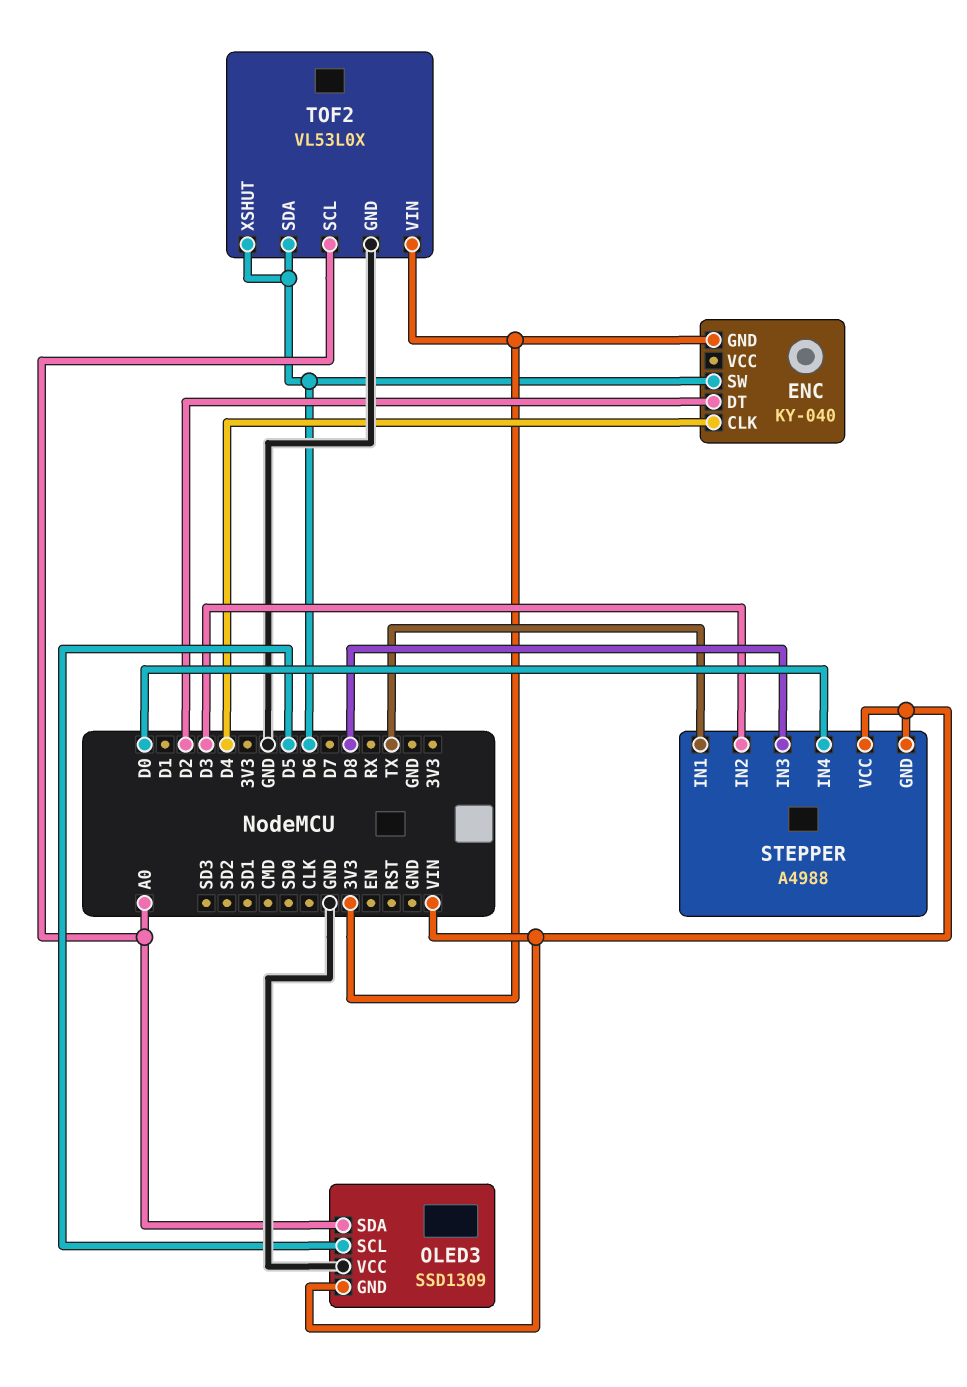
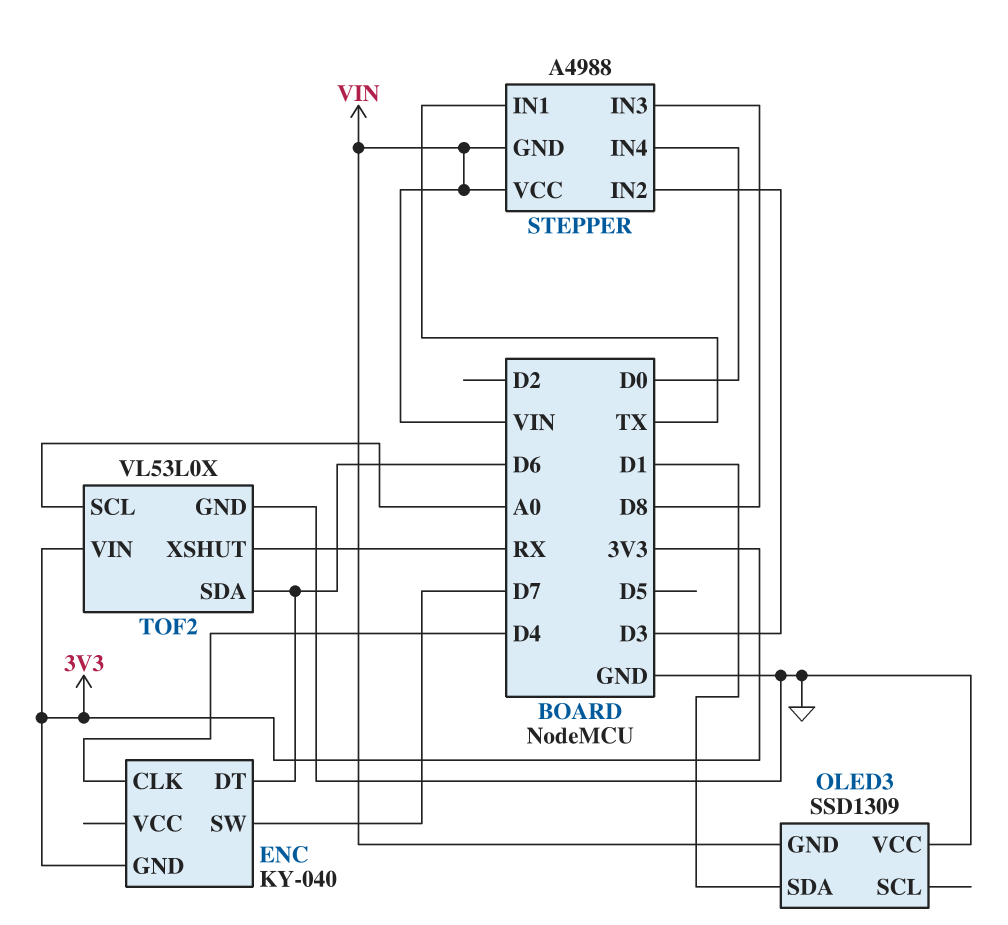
ENC pin DT: D2 -> D6
ENC pin SW: D6 -> D7
OLED3 pin SCL: D5 -> none
OLED3 pin SDA: A0 -> D1
TOF2 pin XSHUT: D6 -> RX

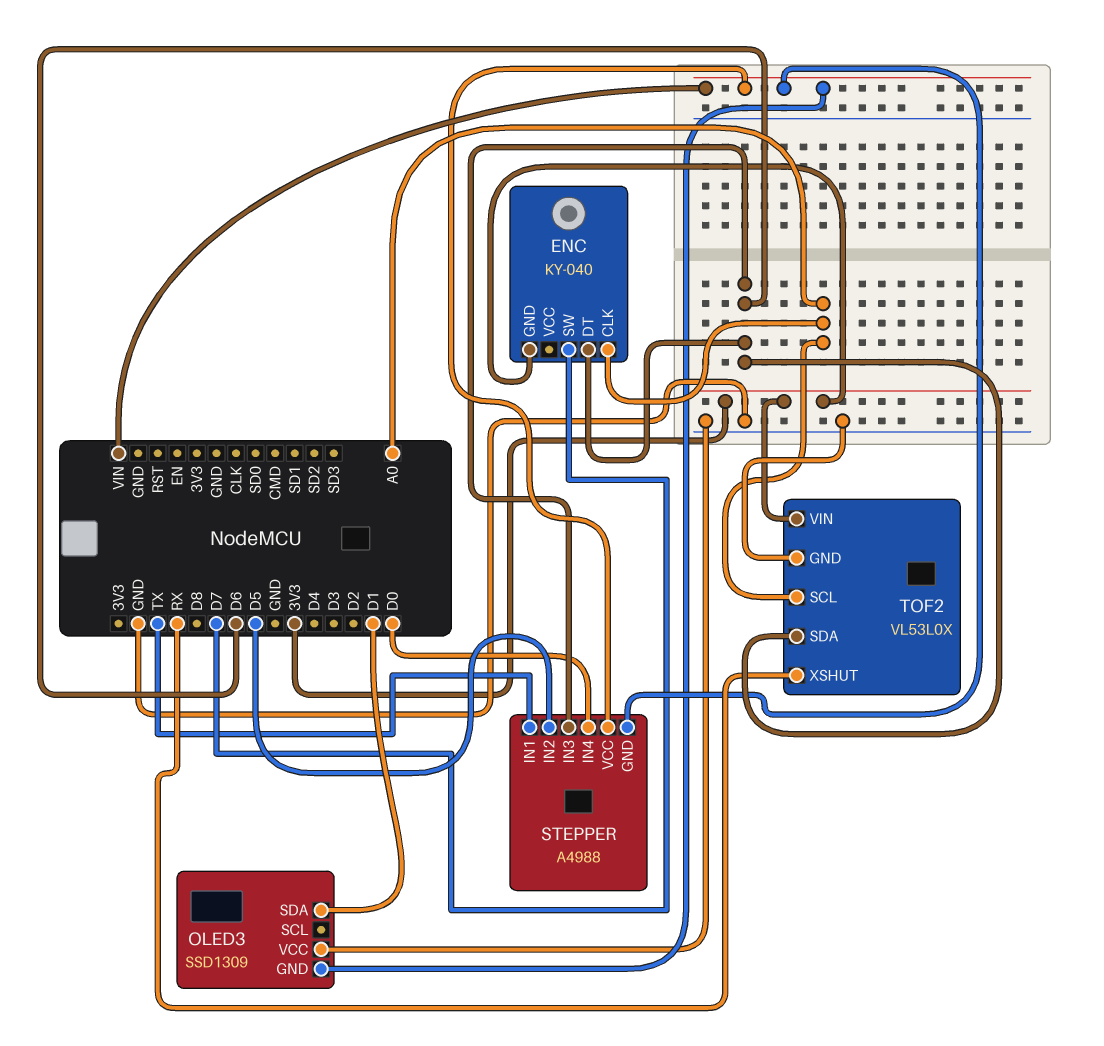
ENC pin CLK: D4 -> A0
STEPPER pin IN2: D3 -> D5
STEPPER pin IN3: D8 -> D6

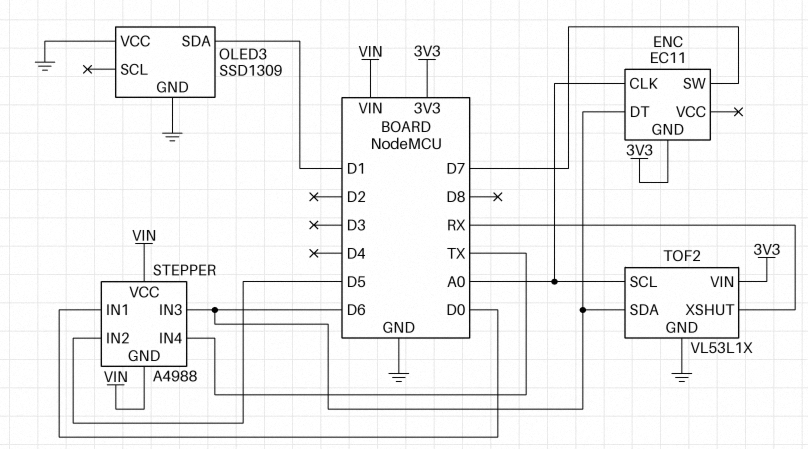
ENC: KY-040 -> EC11
OLED3 pin GND: VIN -> GND
STEPPER pin IN1: TX -> D0
STEPPER pin IN4: D0 -> TX
TOF2: VL53L0X -> VL53L1X

